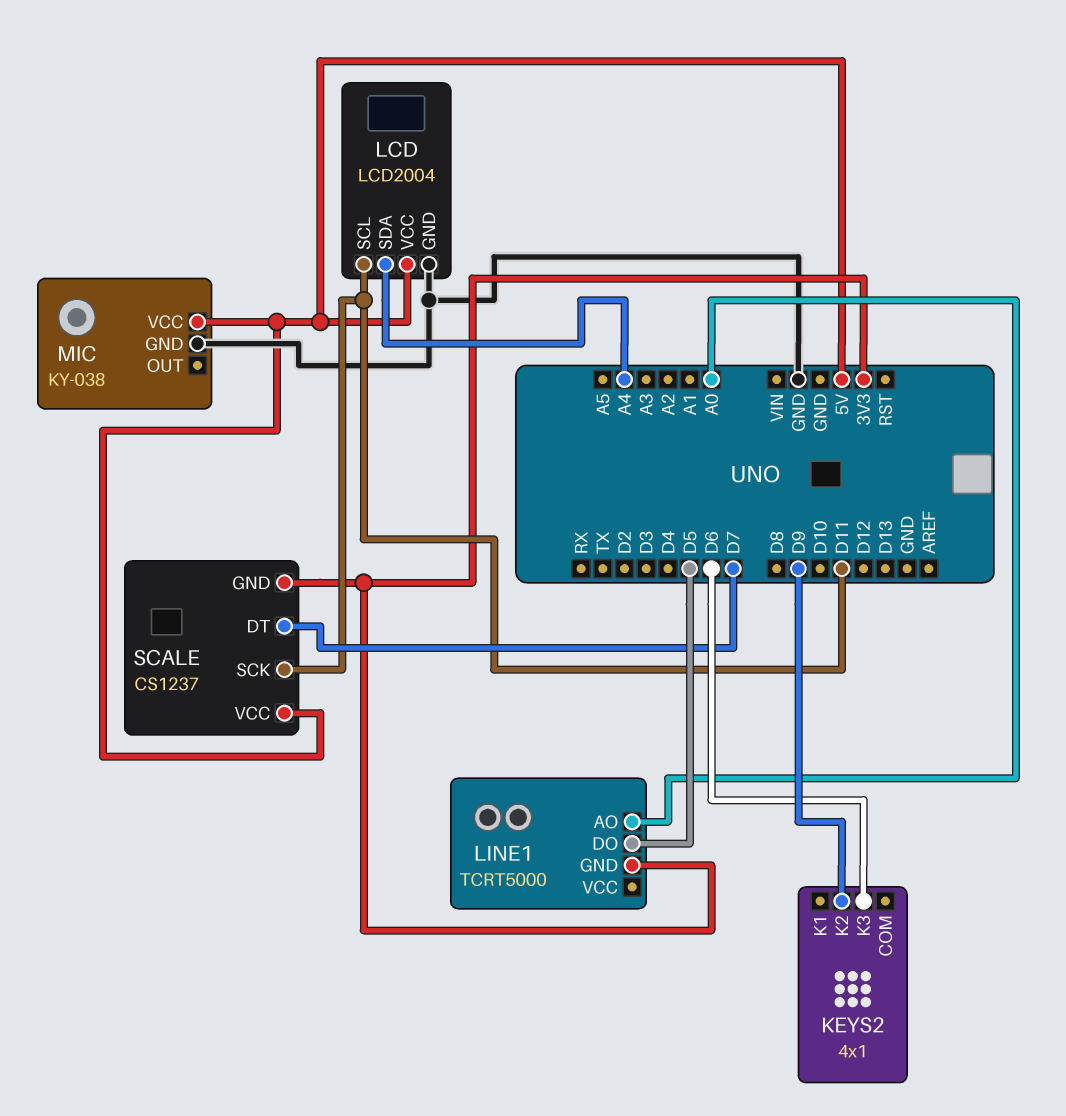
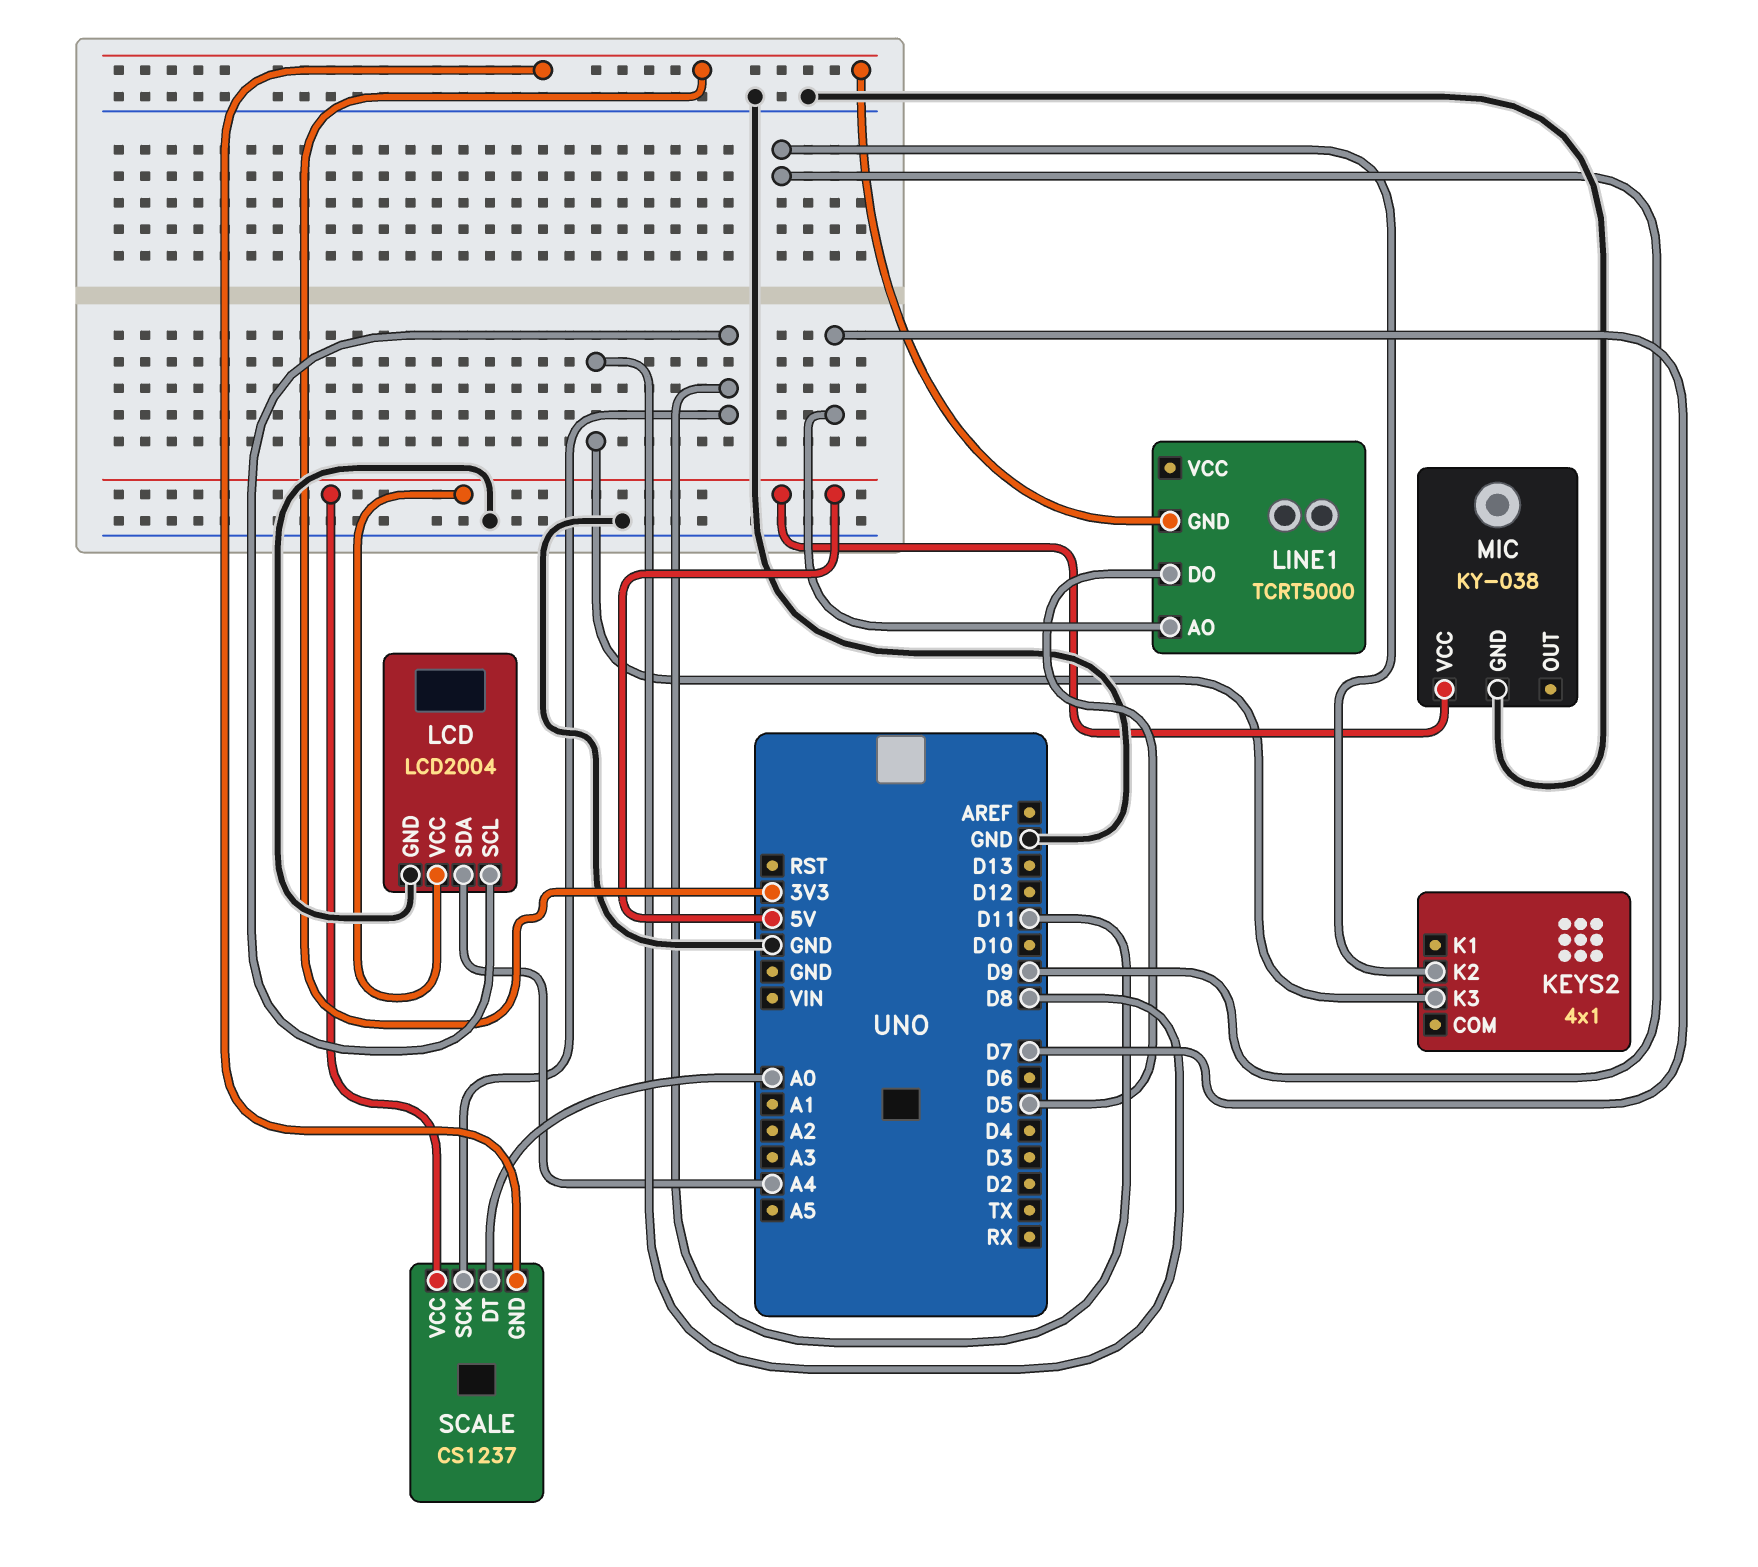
KEYS2 pin K3: D6 -> D8
LINE1 pin AO: A0 -> D7
SCALE pin DT: D7 -> A0

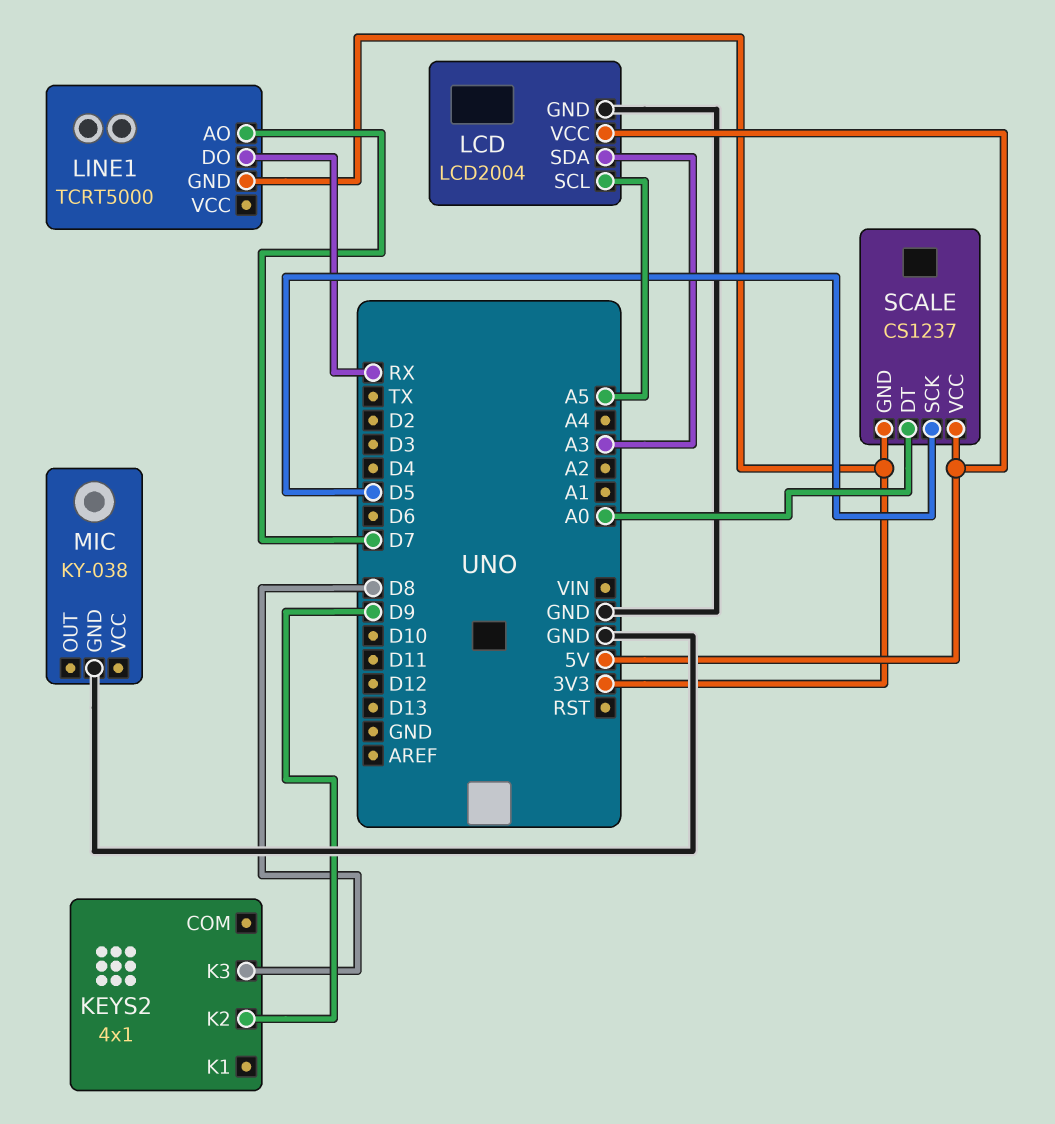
LCD pin SCL: D11 -> A5
LCD pin SDA: A4 -> A3
LINE1 pin DO: D5 -> RX
MIC pin VCC: 5V -> none
SCALE pin SCK: D11 -> D5

